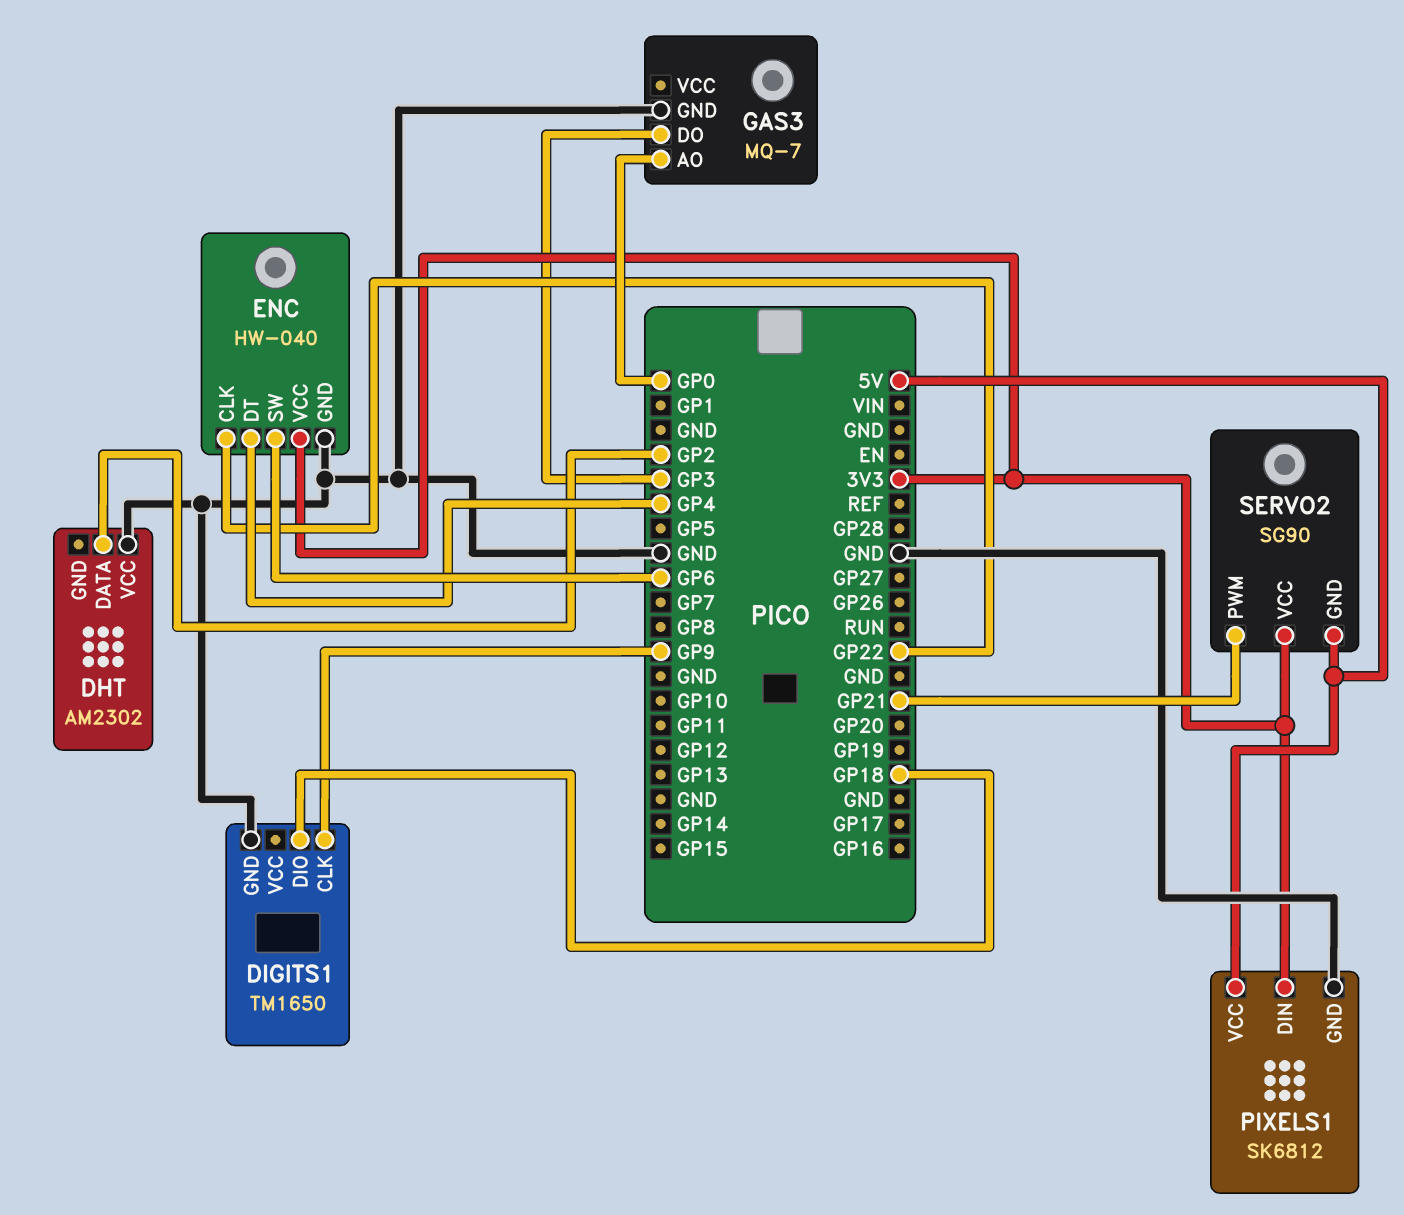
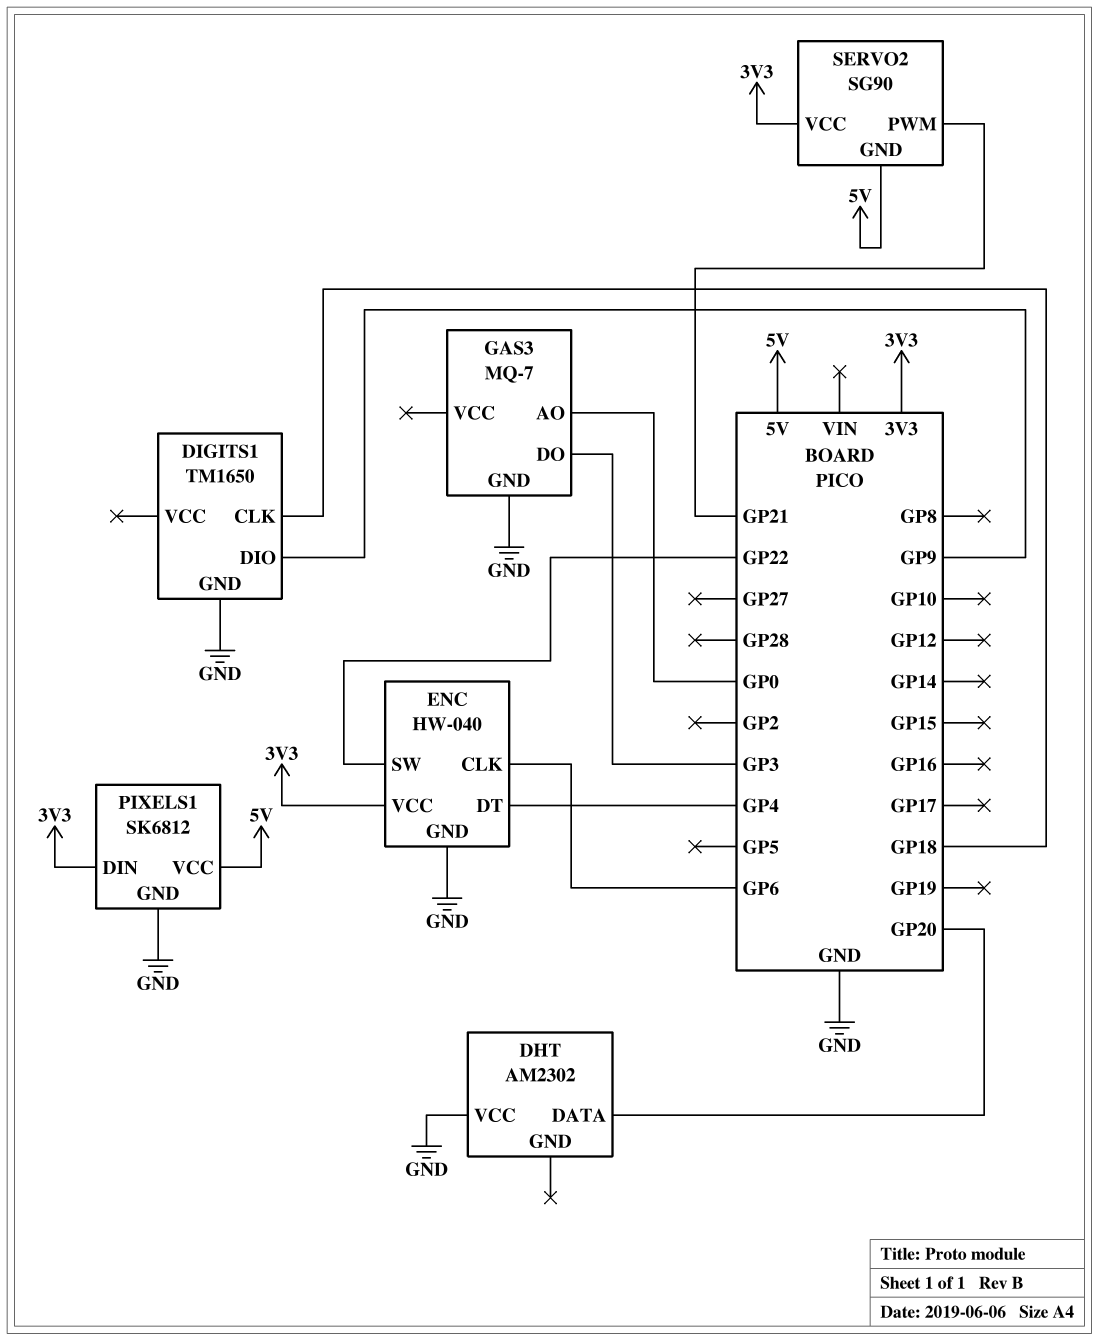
DHT pin DATA: GP2 -> GP20
DIGITS1 pin CLK: GP9 -> GP18
DIGITS1 pin DIO: GP18 -> GP9
ENC pin CLK: GP22 -> GP6
ENC pin SW: GP6 -> GP22

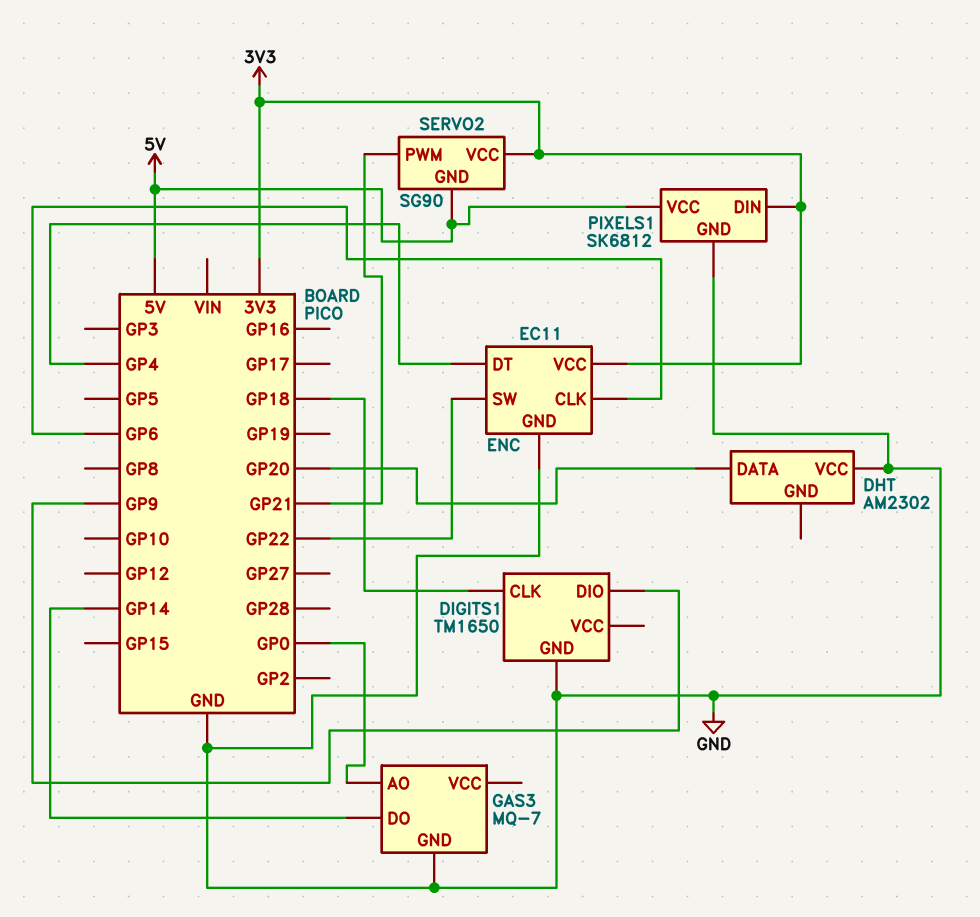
ENC: HW-040 -> EC11
GAS3 pin DO: GP3 -> GP14

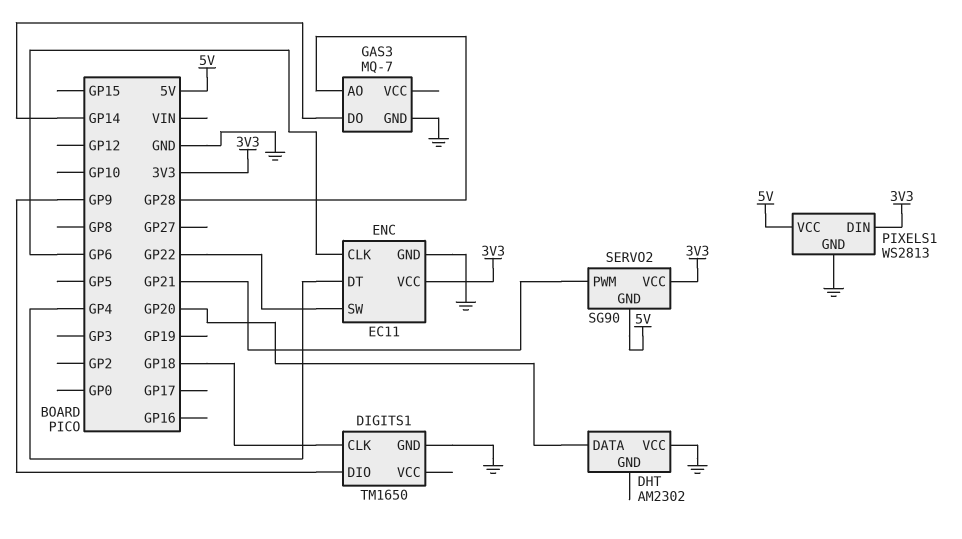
GAS3 pin AO: GP0 -> GP28
PIXELS1: SK6812 -> WS2813

